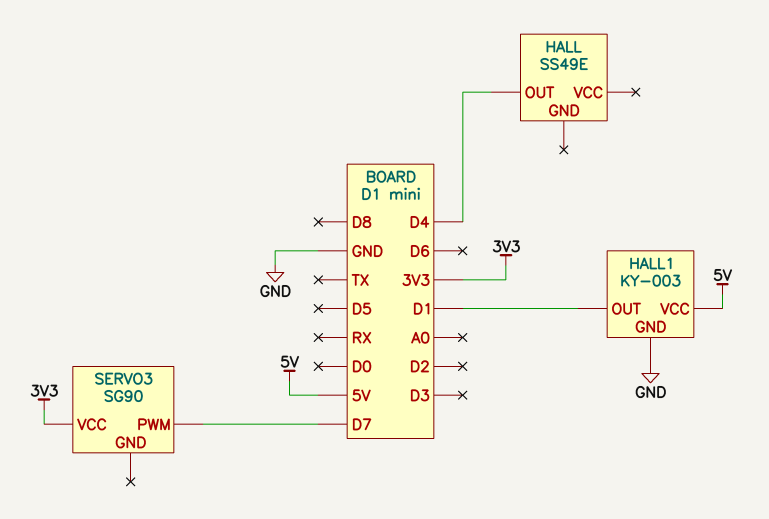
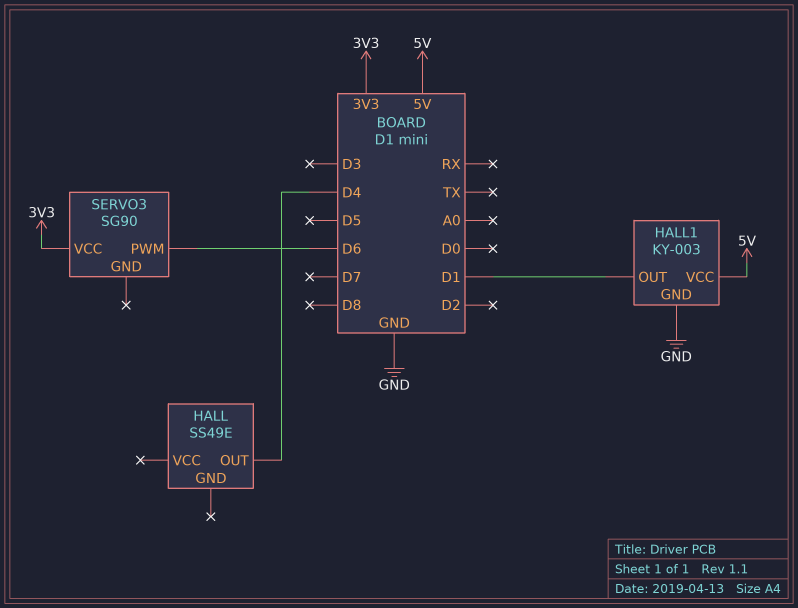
SERVO3 pin PWM: D7 -> D6

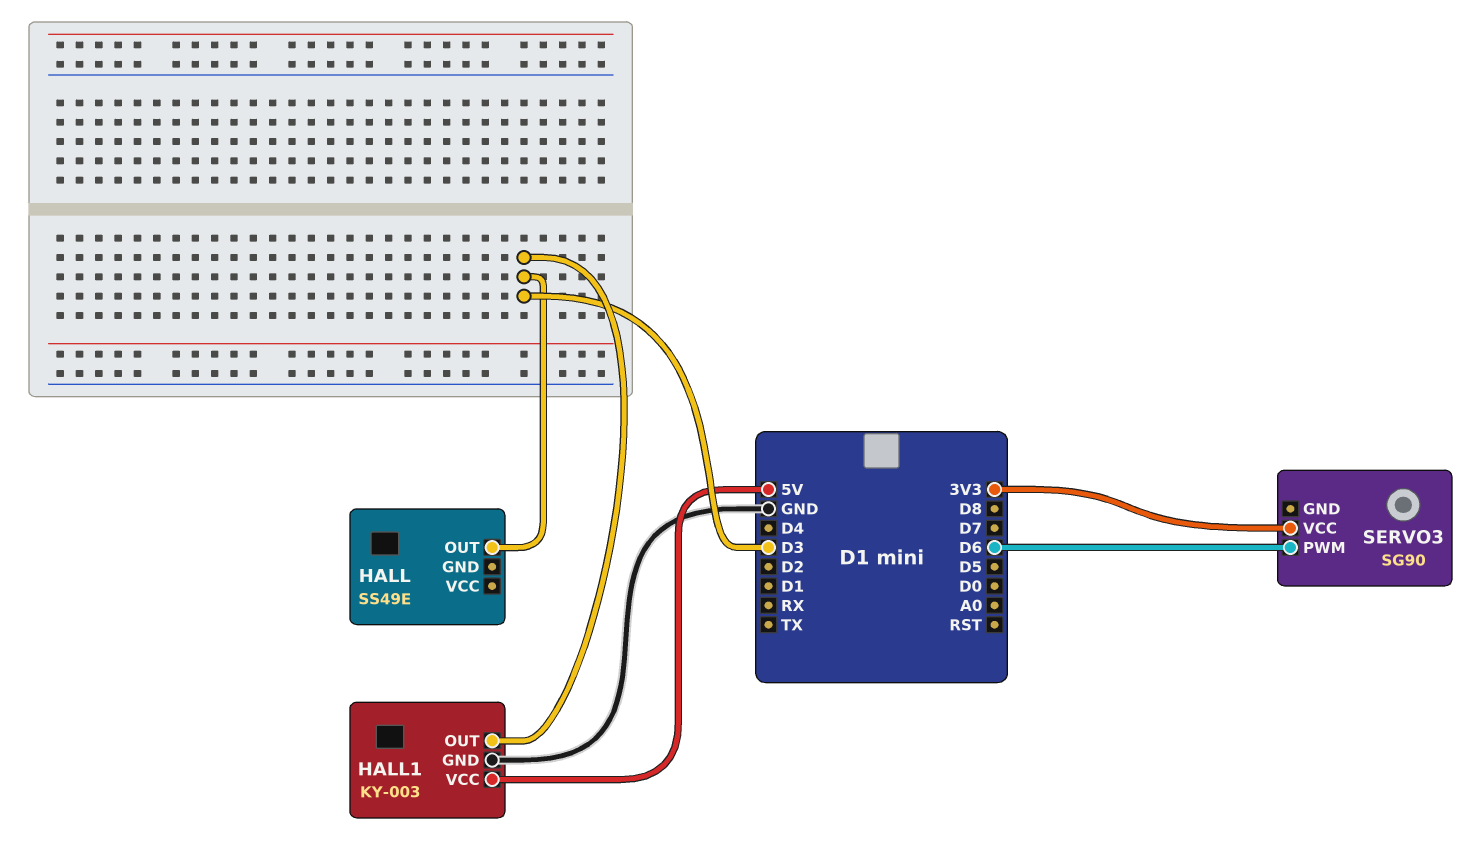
HALL pin OUT: D4 -> D3
HALL1 pin OUT: D1 -> D3

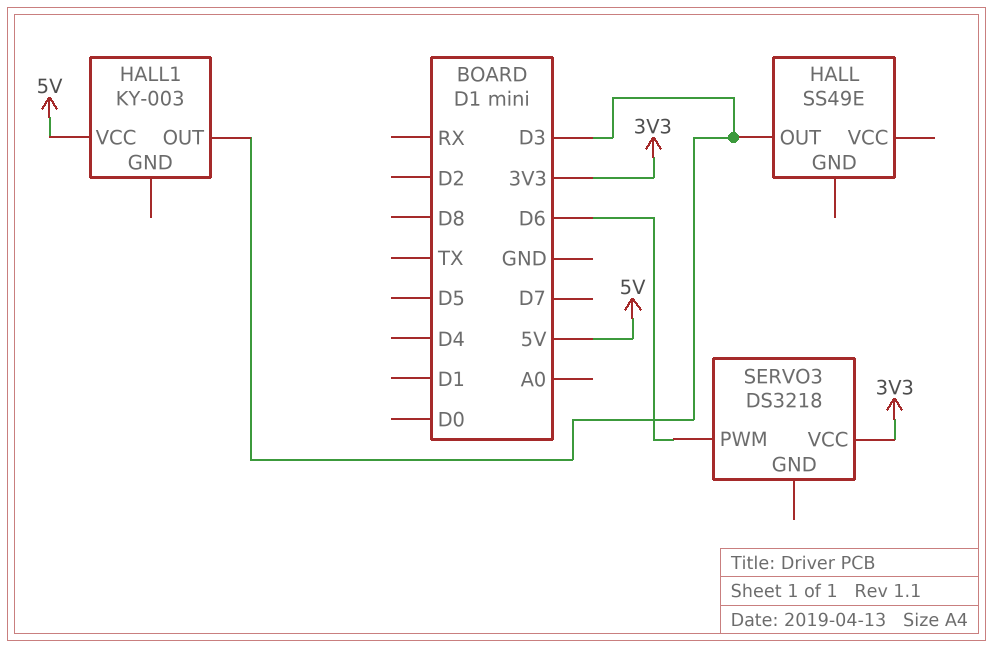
HALL1 pin GND: GND -> none
SERVO3: SG90 -> DS3218

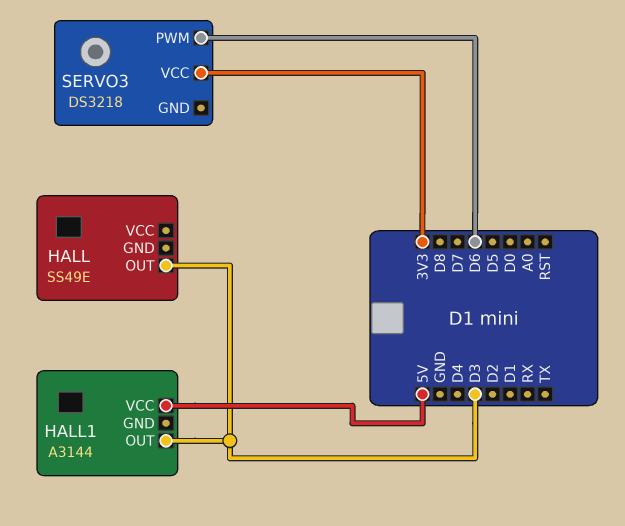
HALL1: KY-003 -> A3144

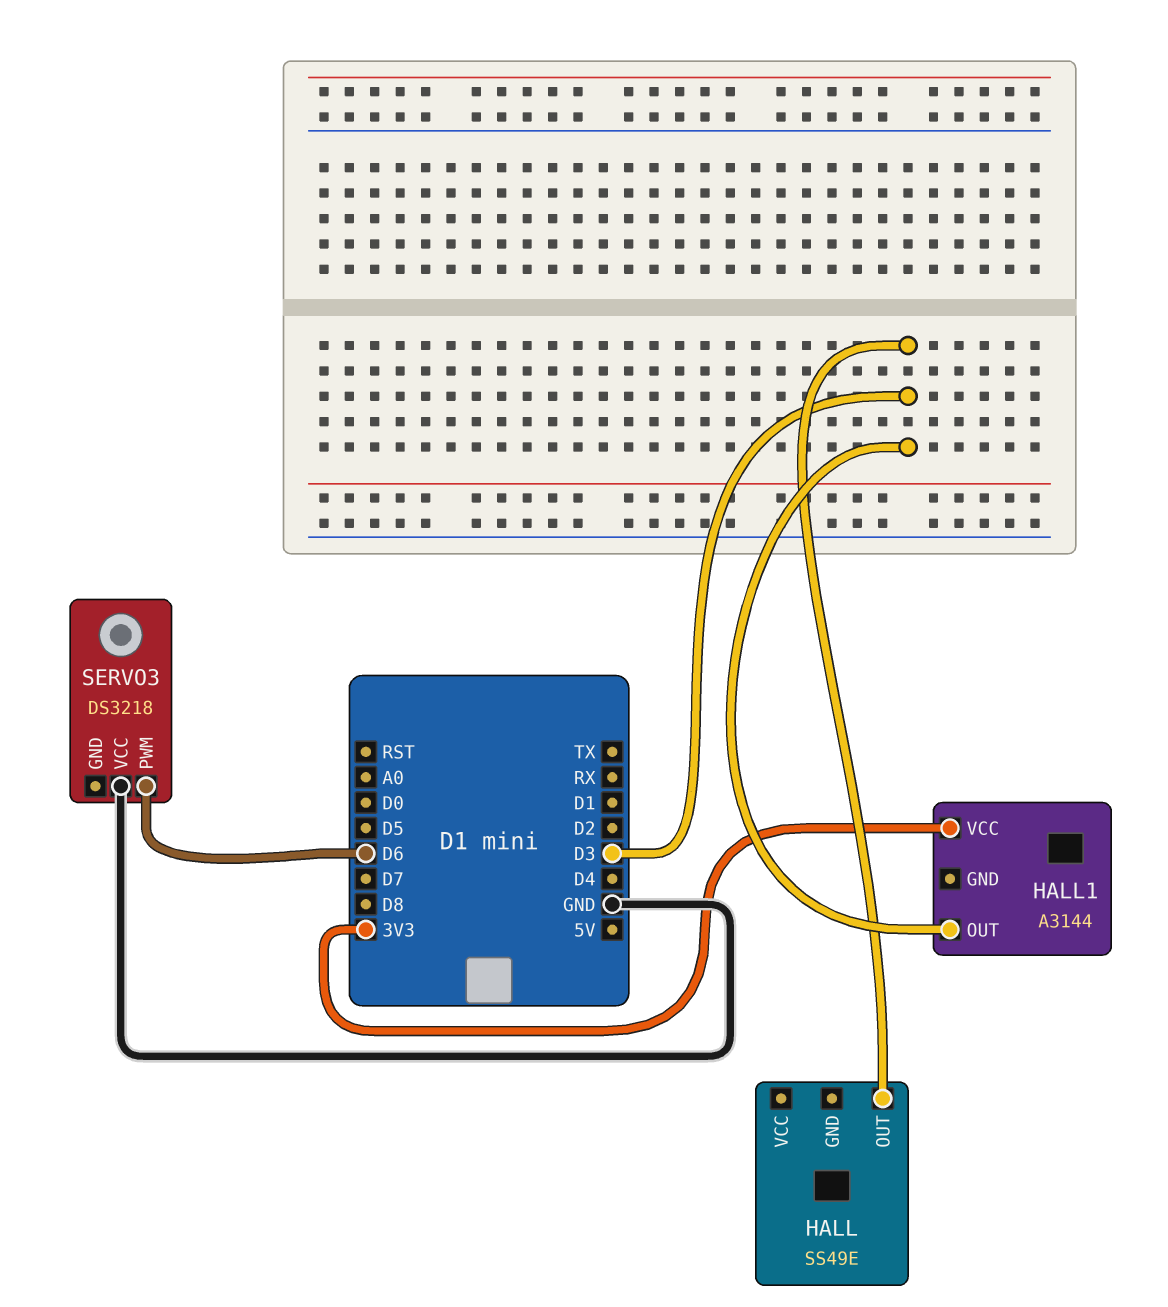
HALL1 pin VCC: 5V -> 3V3
SERVO3 pin VCC: 3V3 -> GND

